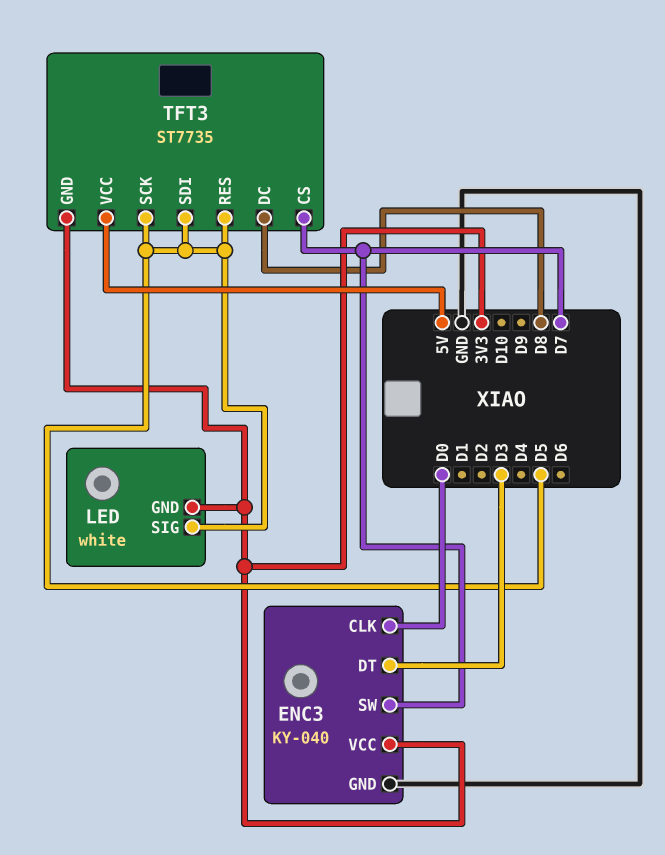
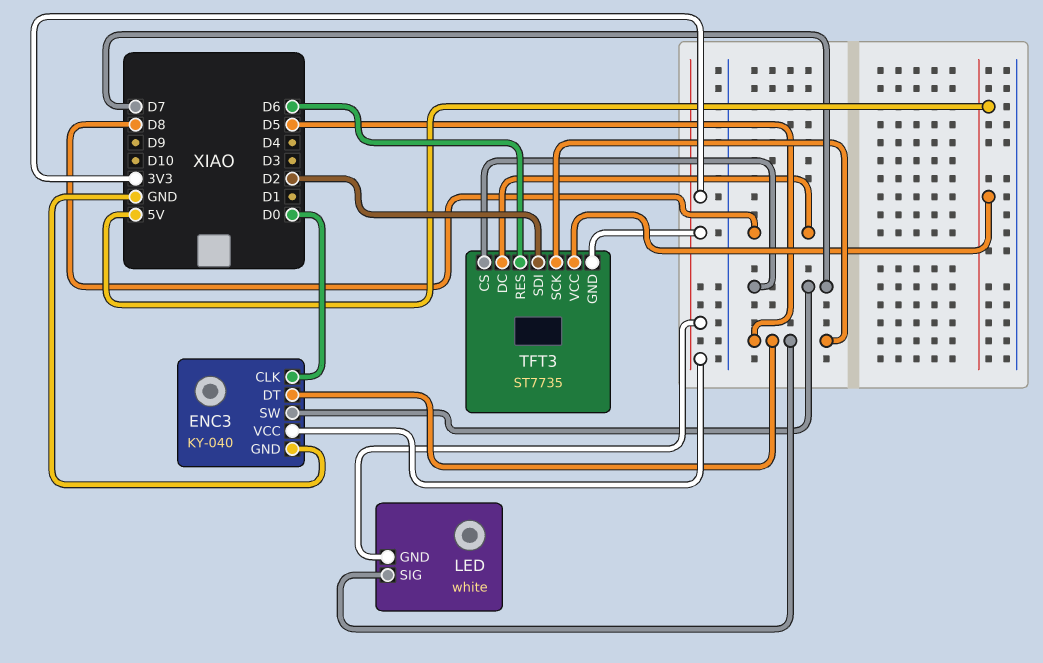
ENC3 pin DT: D3 -> D5
TFT3 pin RES: D5 -> D6
TFT3 pin SDI: D5 -> D2

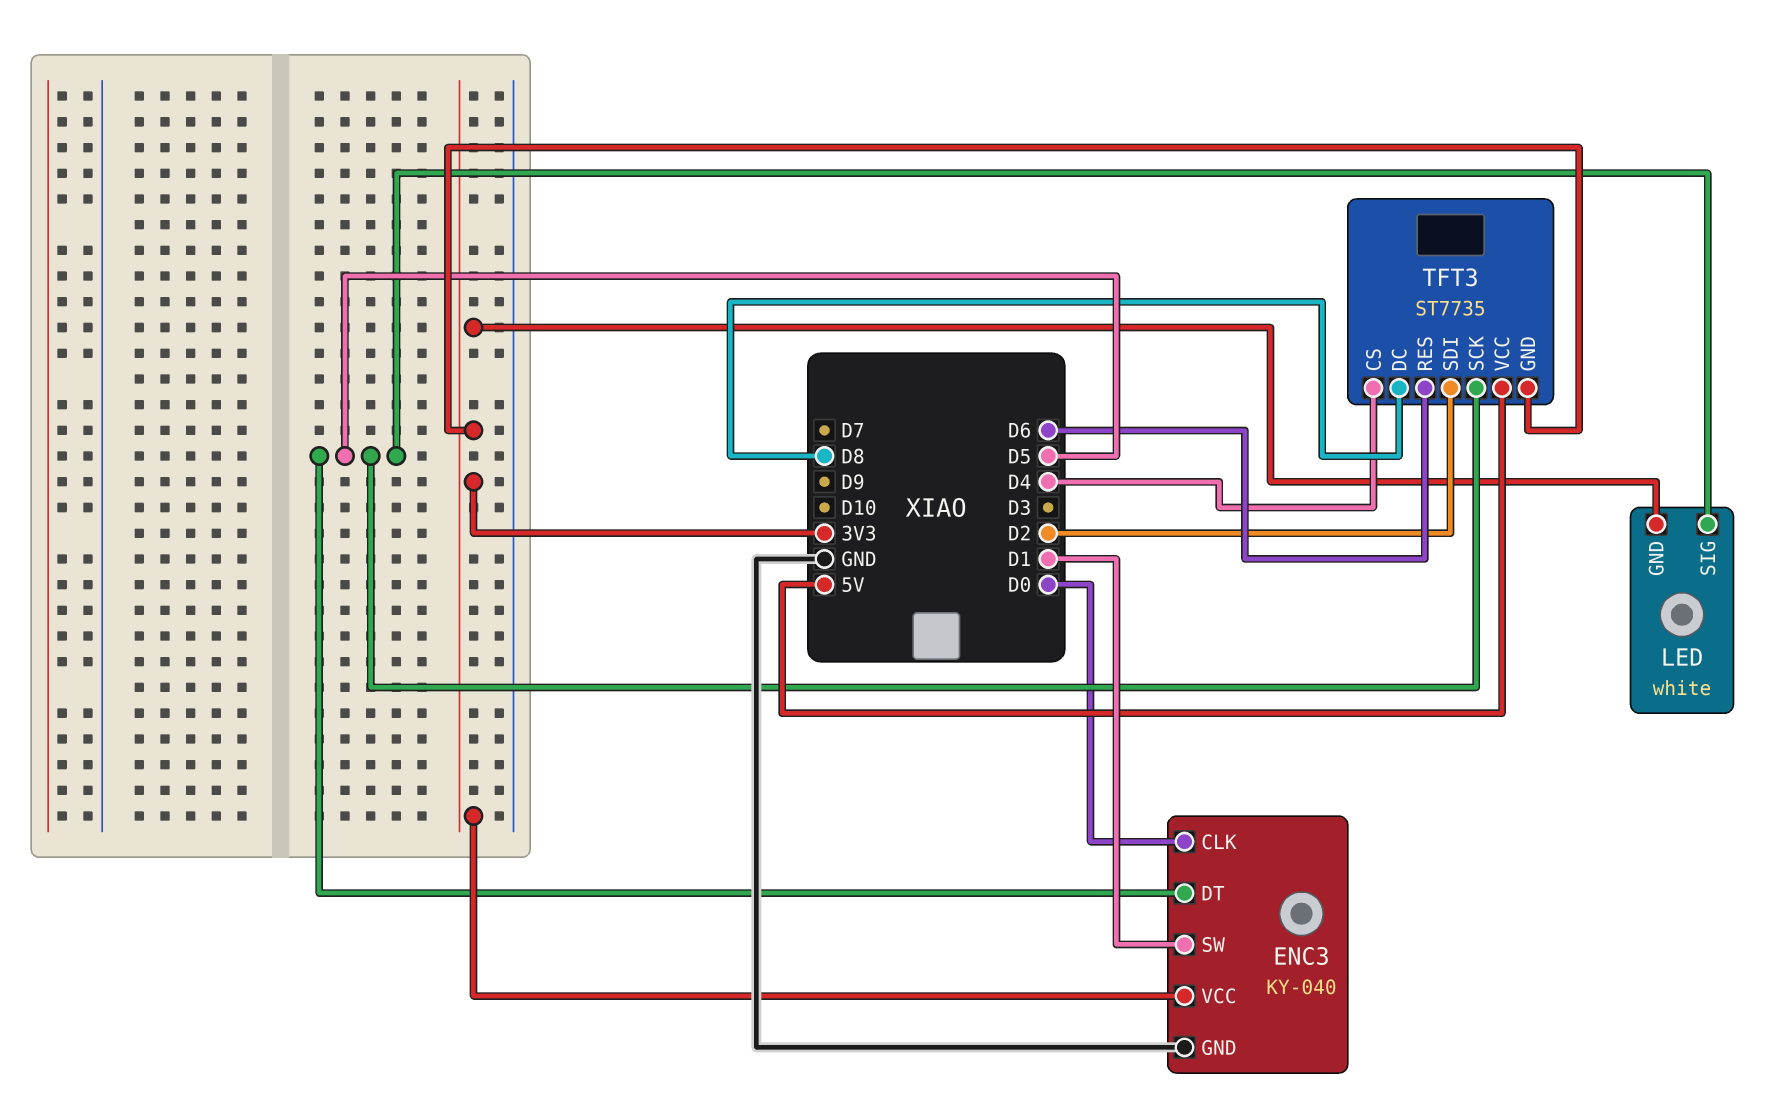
ENC3 pin SW: D7 -> D1
TFT3 pin CS: D7 -> D4

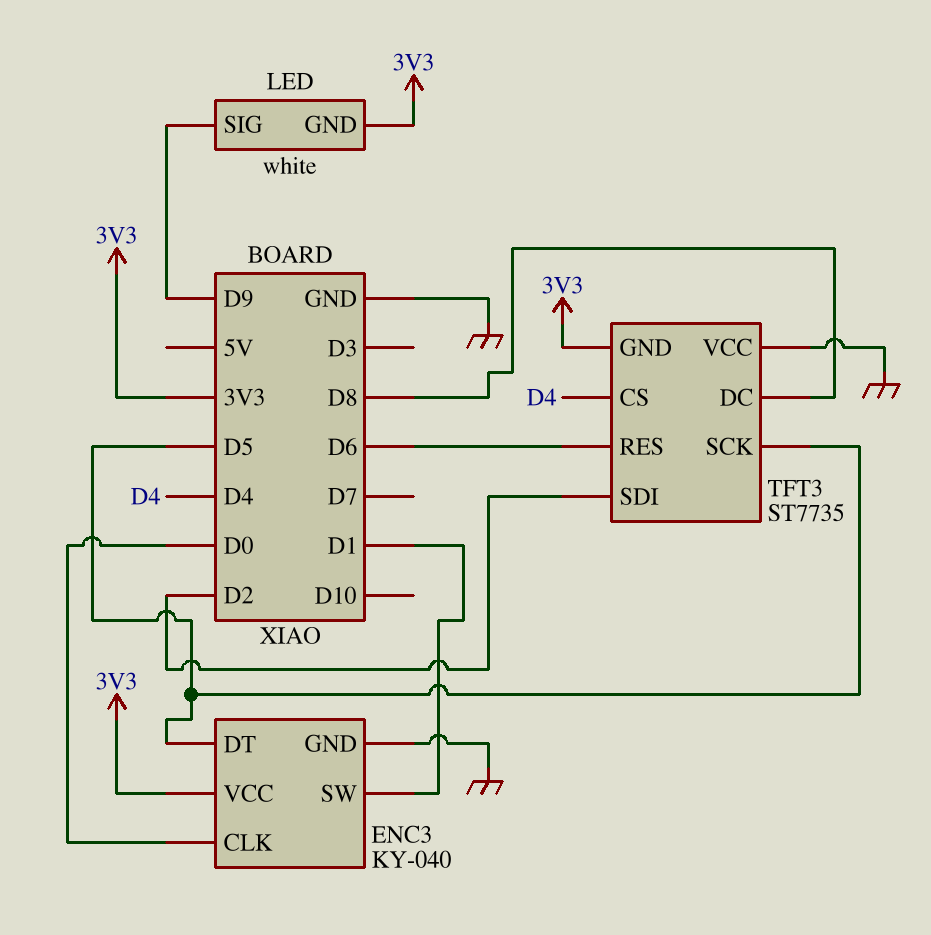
LED pin SIG: D5 -> D9
TFT3 pin VCC: 5V -> GND

